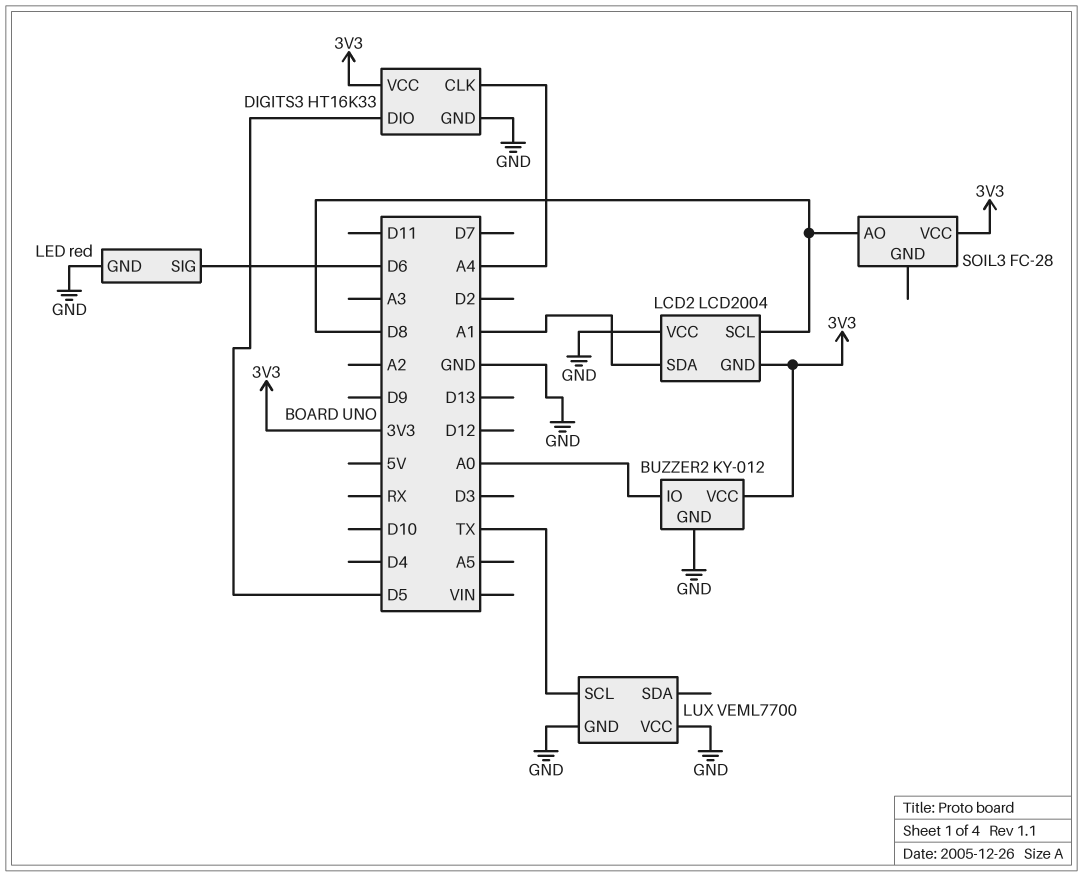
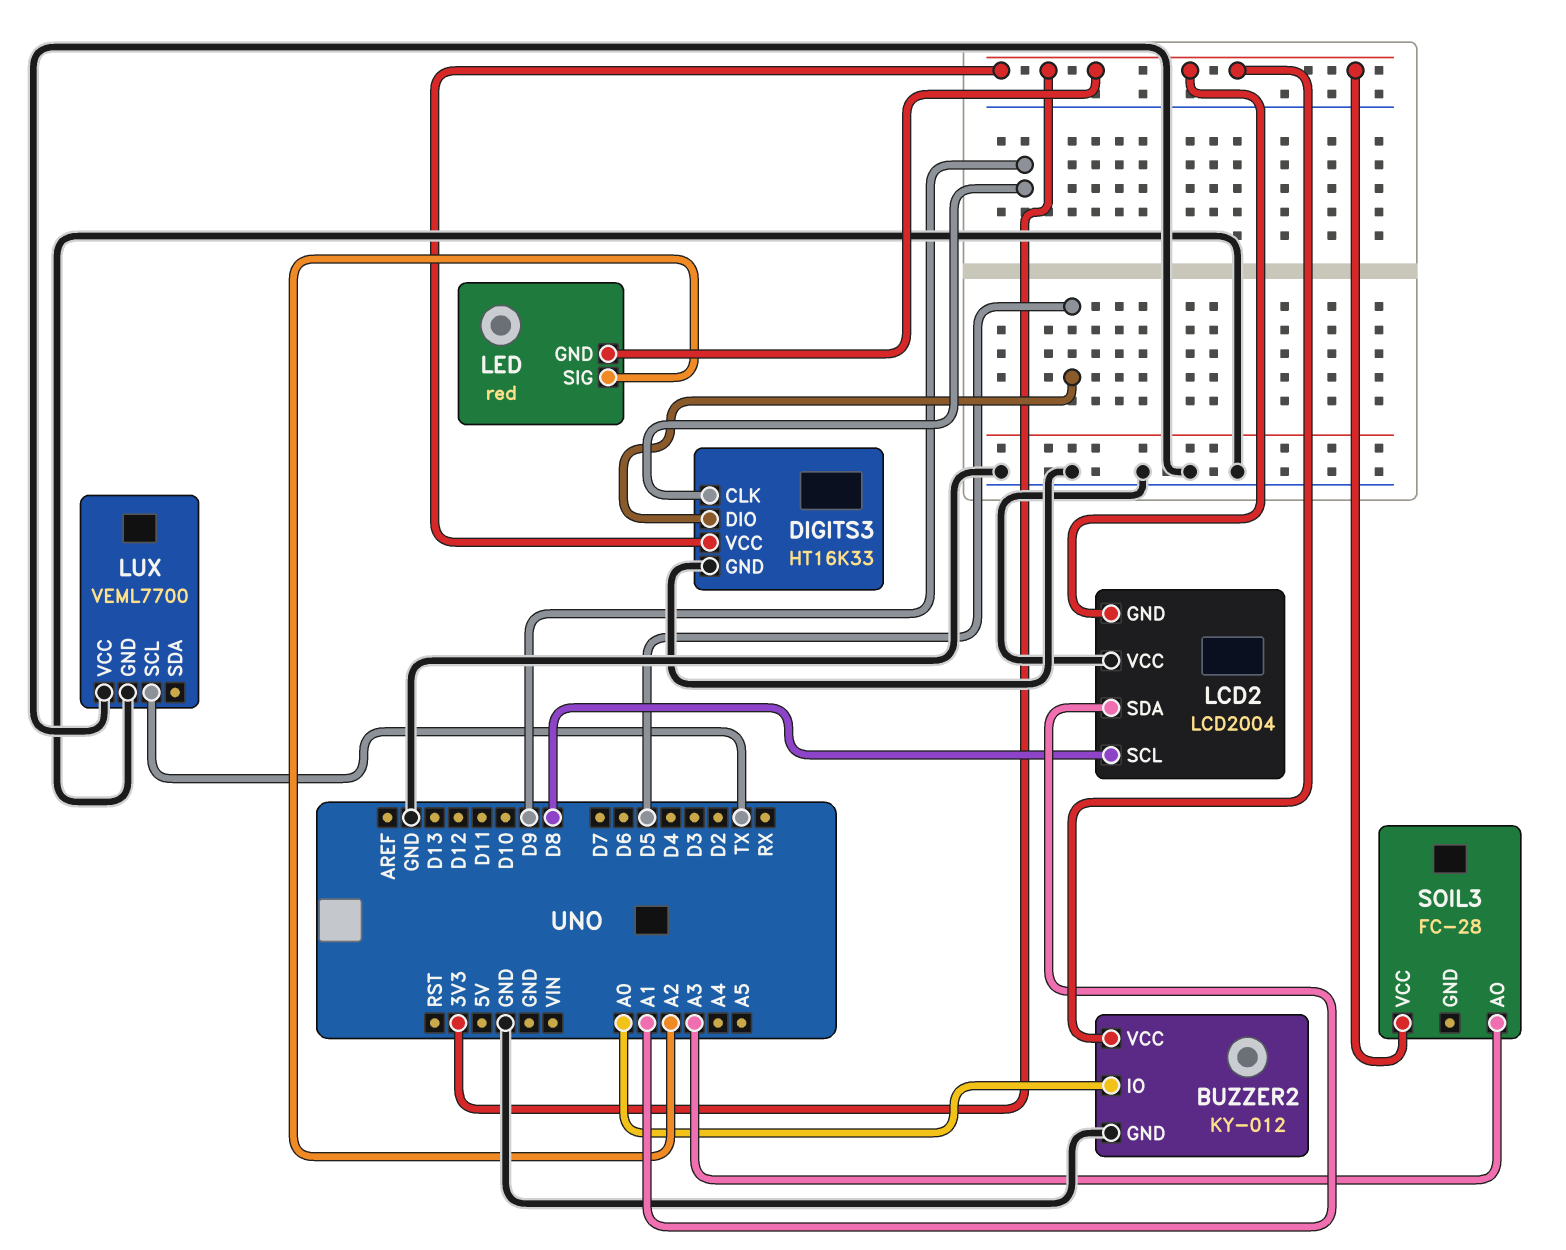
DIGITS3 pin CLK: A4 -> D9
LED pin GND: GND -> 3V3
LED pin SIG: D6 -> A2
SOIL3 pin AO: D8 -> A3

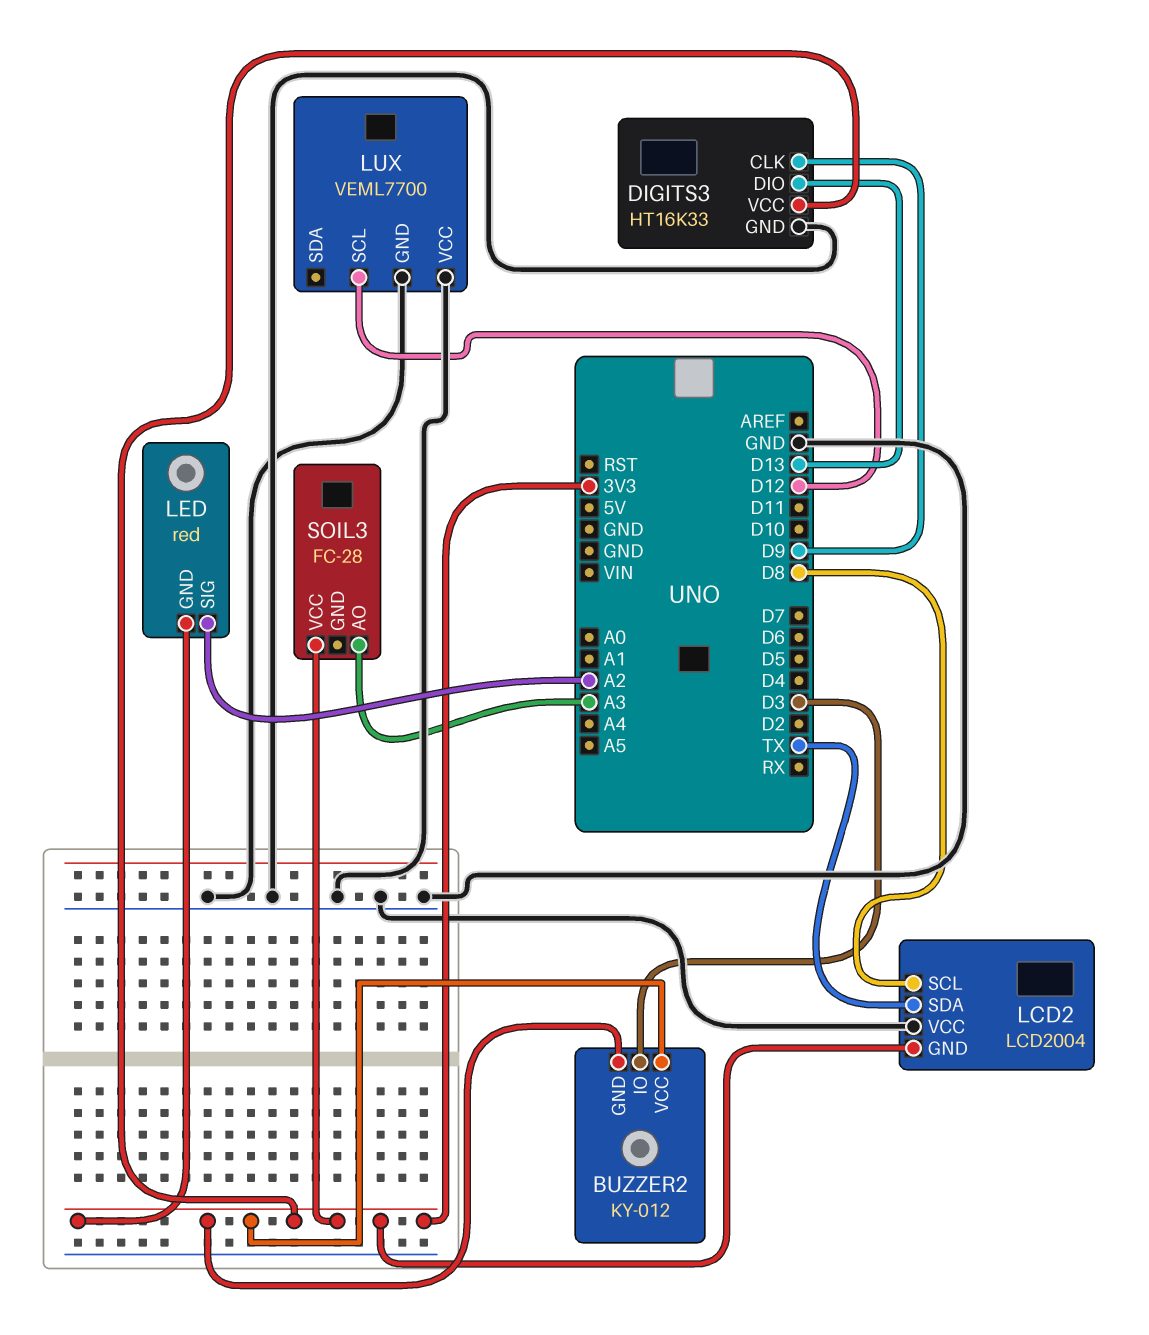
BUZZER2 pin GND: GND -> 3V3
BUZZER2 pin IO: A0 -> D3
DIGITS3 pin DIO: D5 -> D13
LCD2 pin SDA: A1 -> TX
LUX pin SCL: TX -> D12

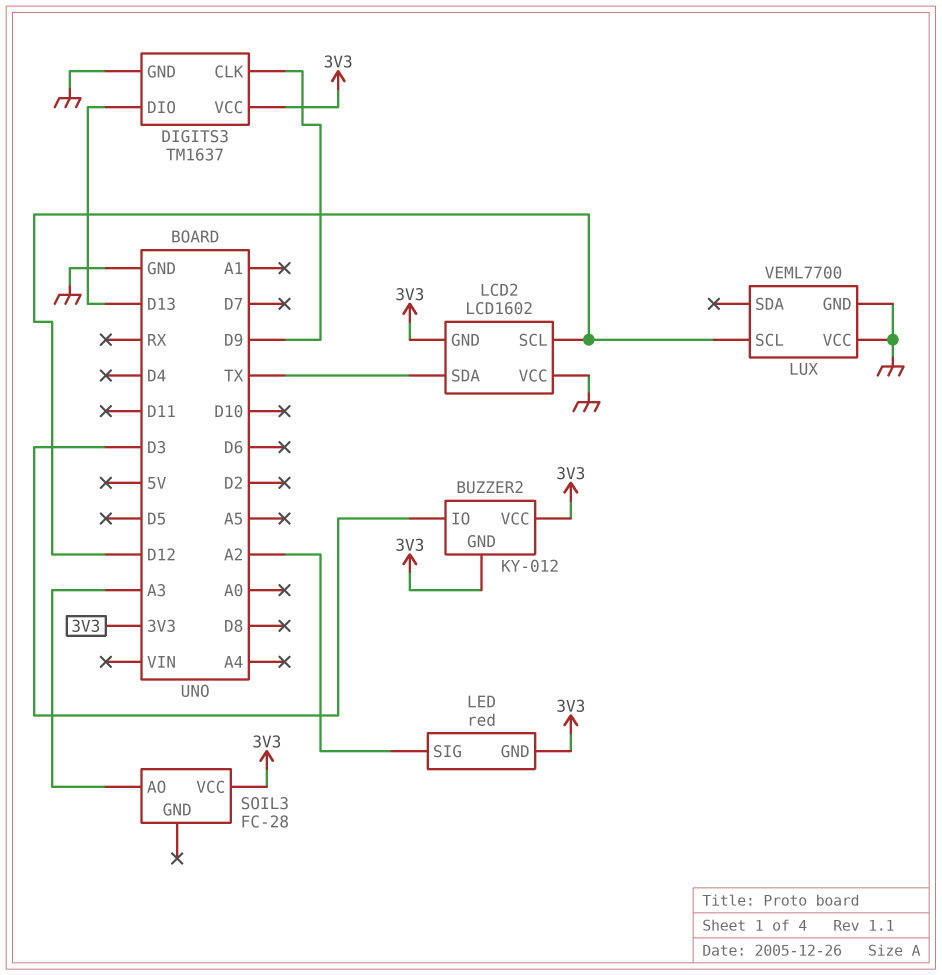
DIGITS3: HT16K33 -> TM1637
LCD2: LCD2004 -> LCD1602
LCD2 pin SCL: D8 -> D12

